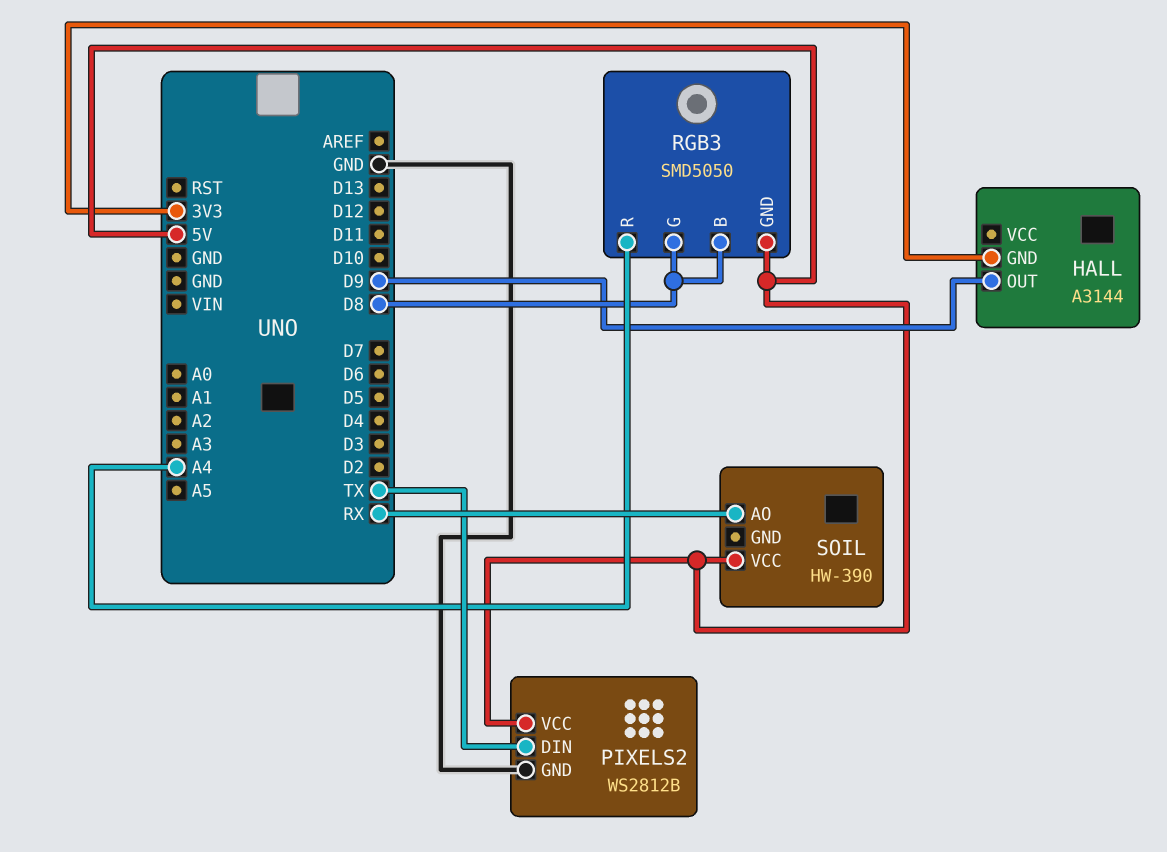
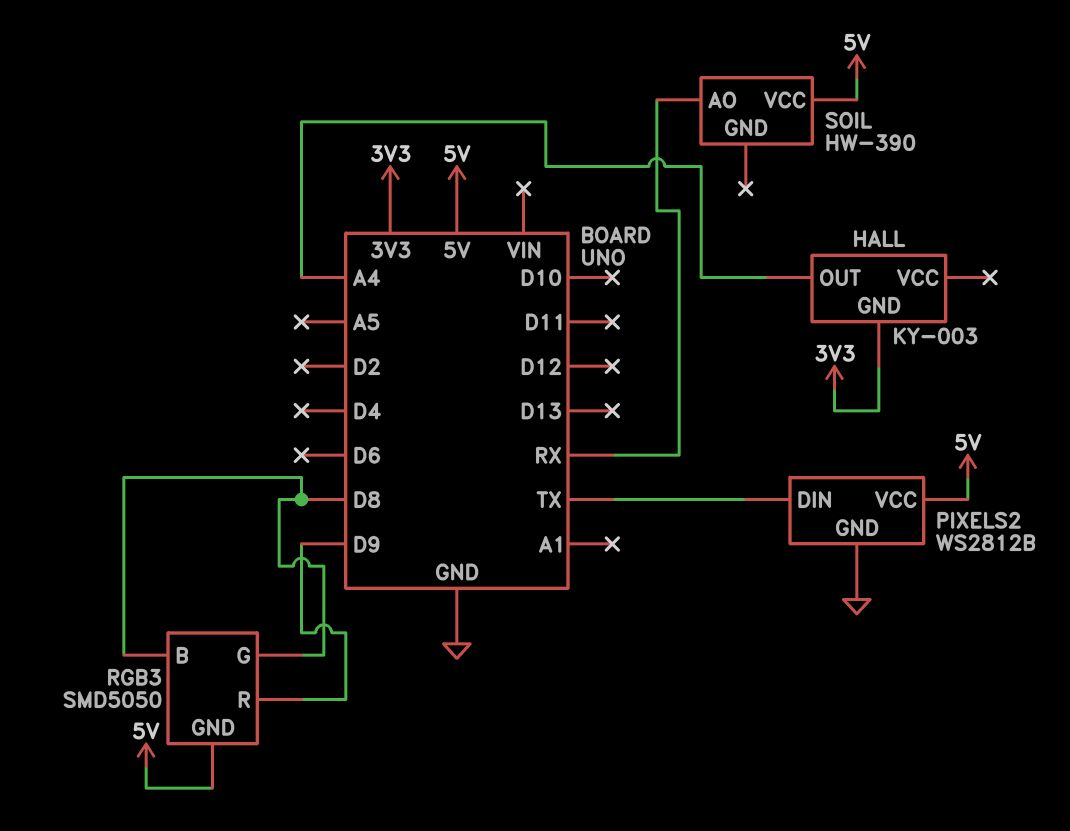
HALL: A3144 -> KY-003
HALL pin OUT: D9 -> A4
RGB3 pin R: A4 -> D9

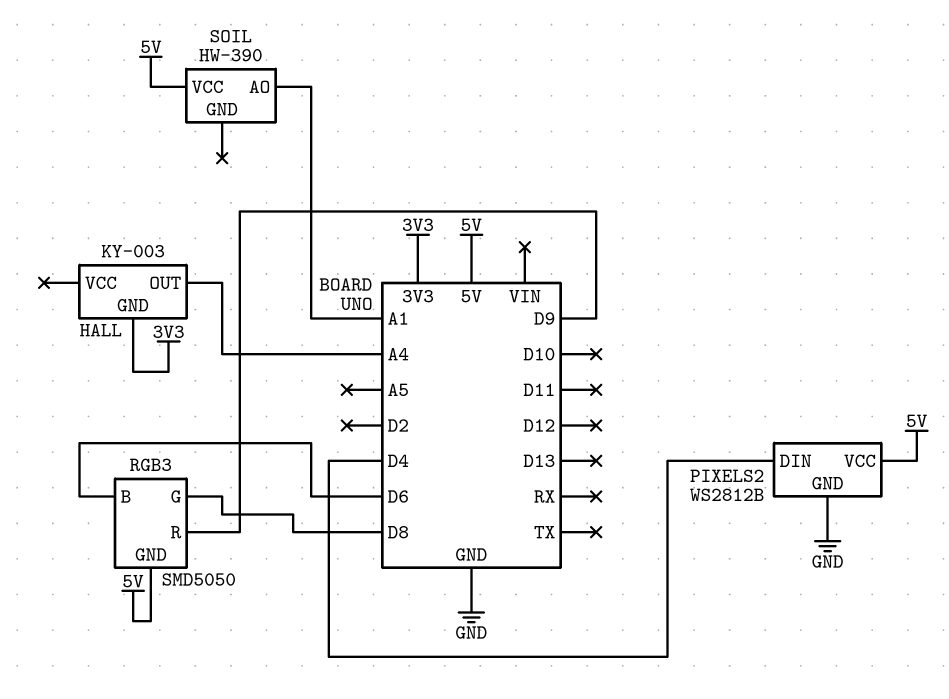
PIXELS2 pin DIN: TX -> D4
RGB3 pin B: D8 -> D6
SOIL pin AO: RX -> A1

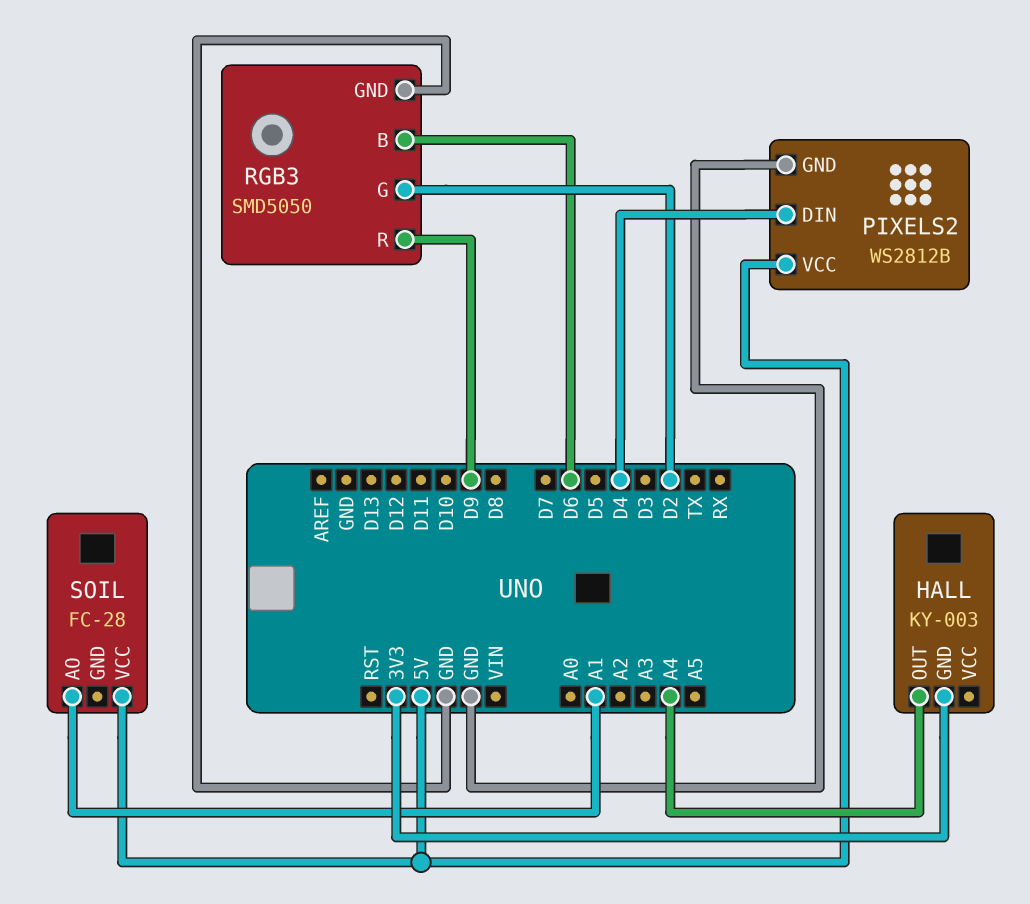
RGB3 pin G: D8 -> D2
RGB3 pin GND: 5V -> GND
SOIL: HW-390 -> FC-28

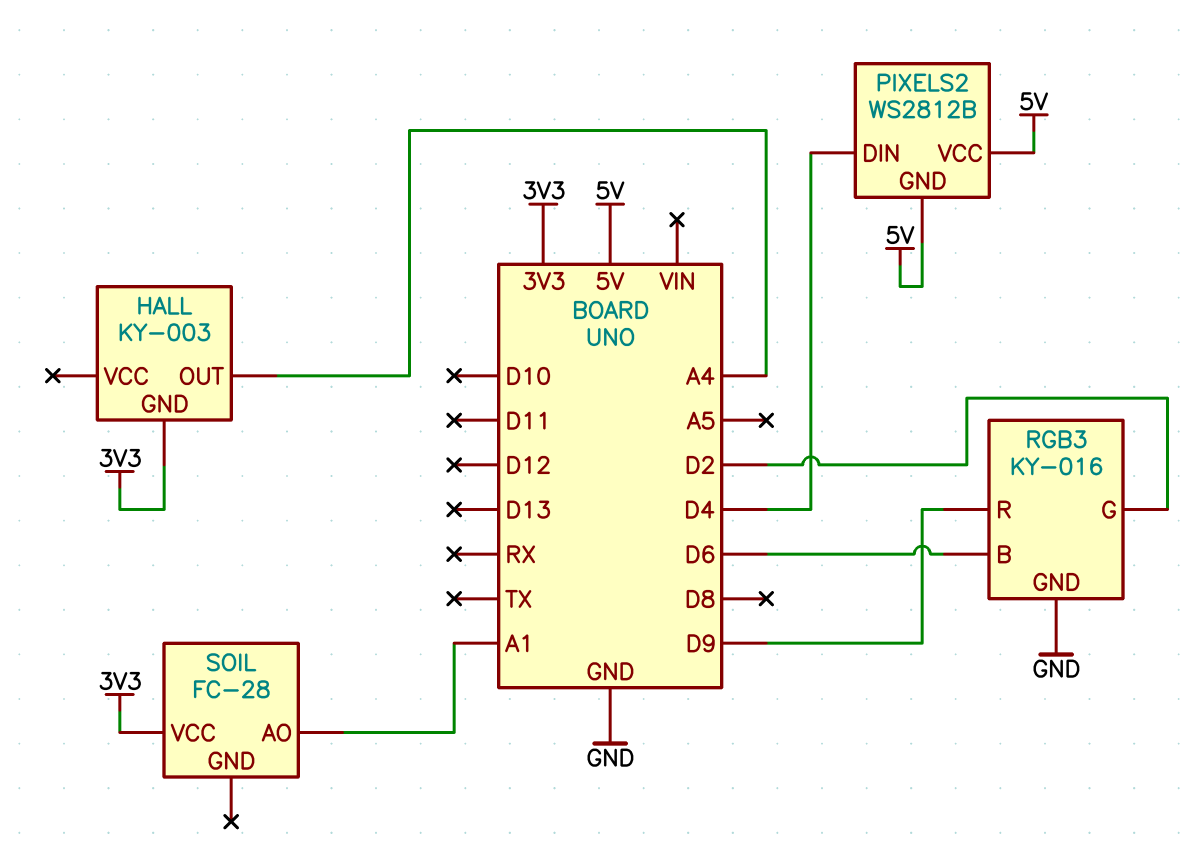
PIXELS2 pin GND: GND -> 5V
RGB3: SMD5050 -> KY-016
SOIL pin VCC: 5V -> 3V3

